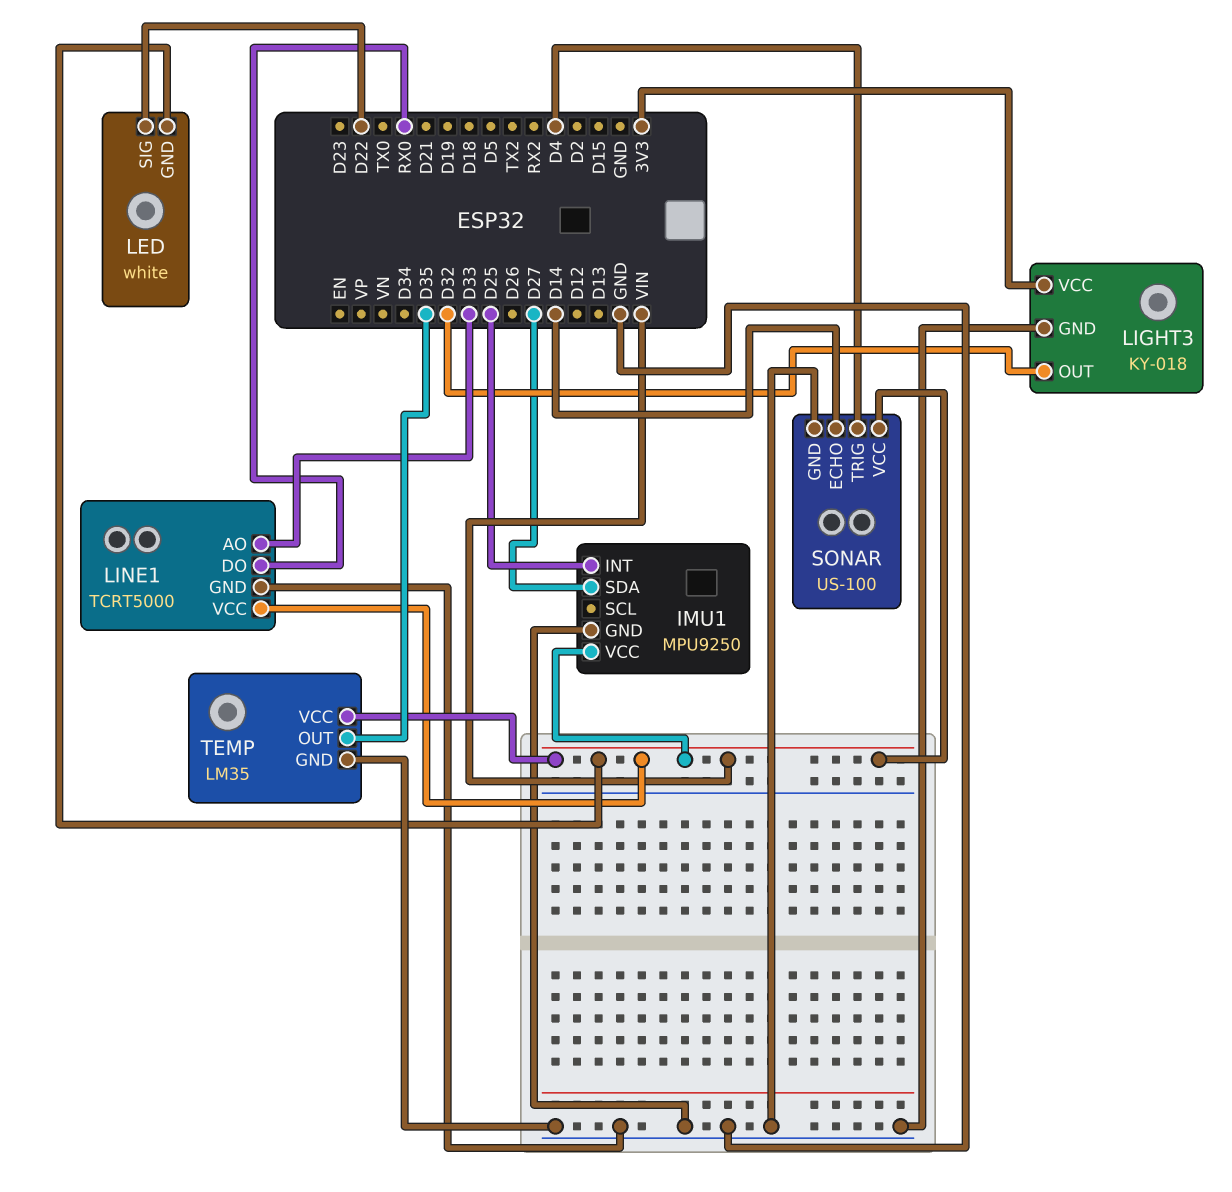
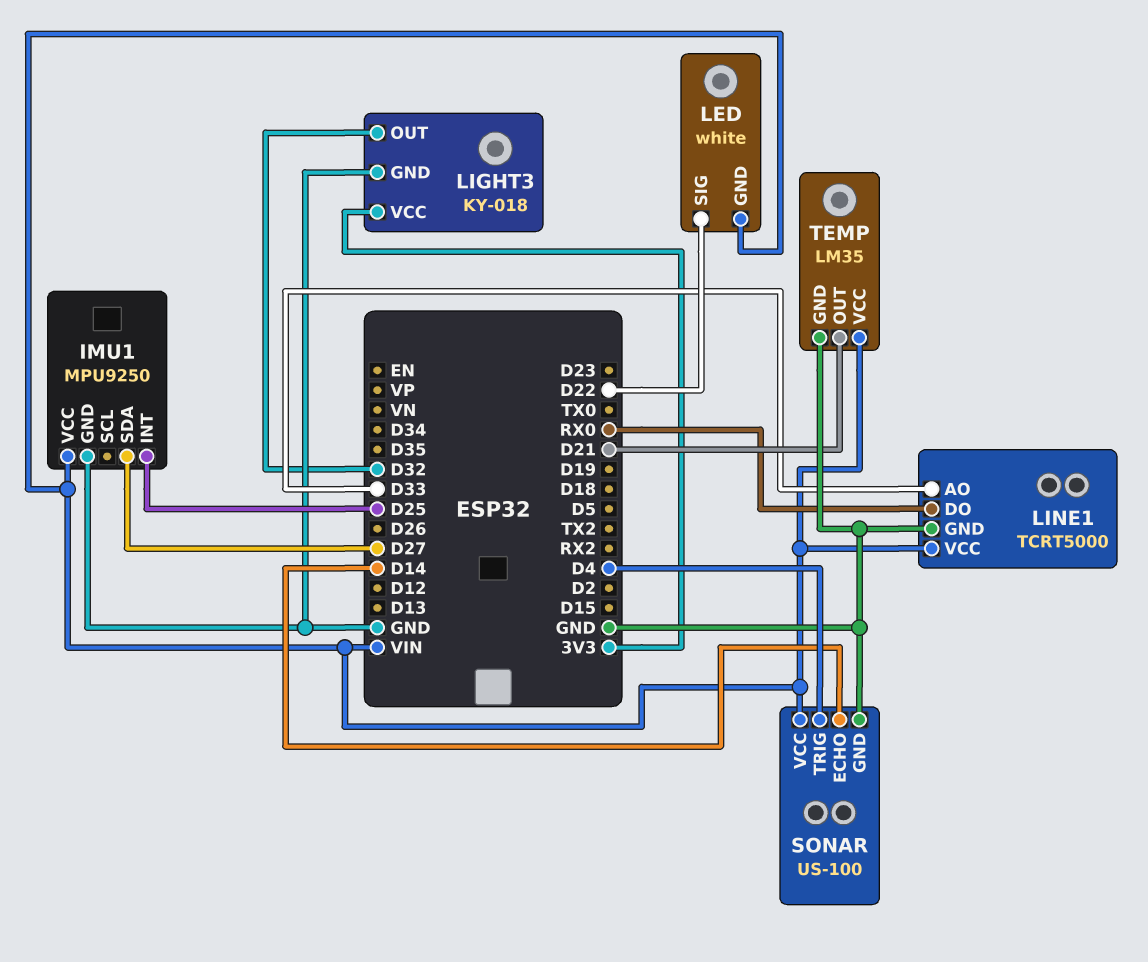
TEMP pin OUT: D35 -> D21

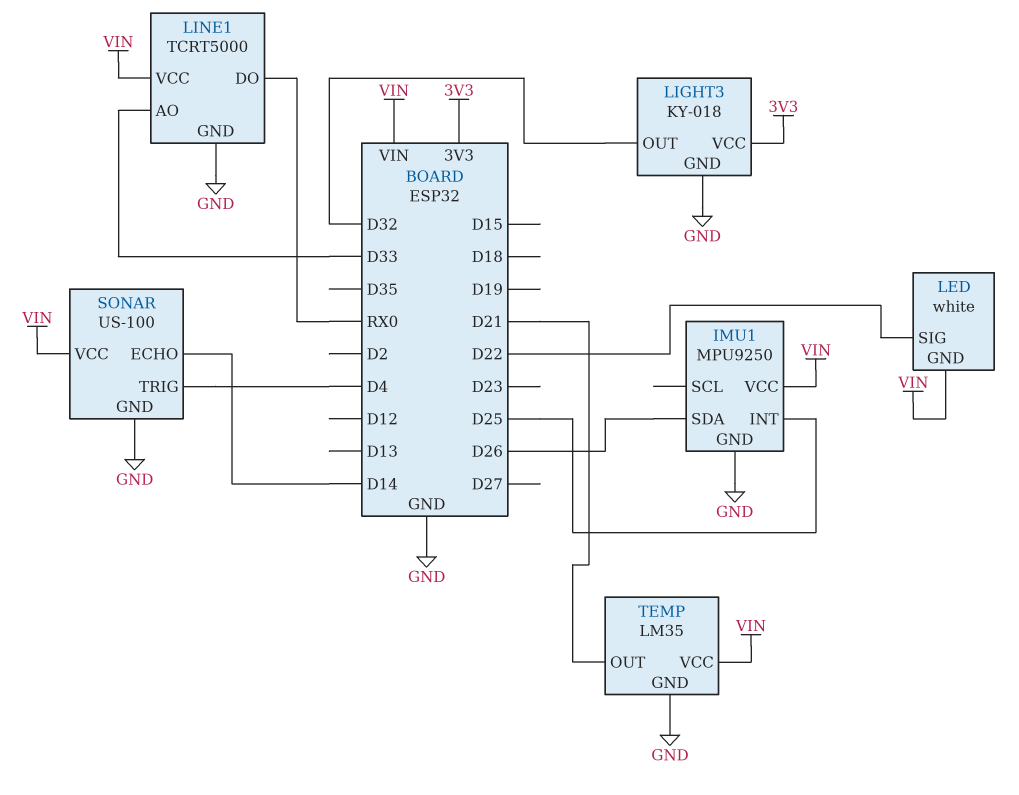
IMU1 pin SDA: D27 -> D26

